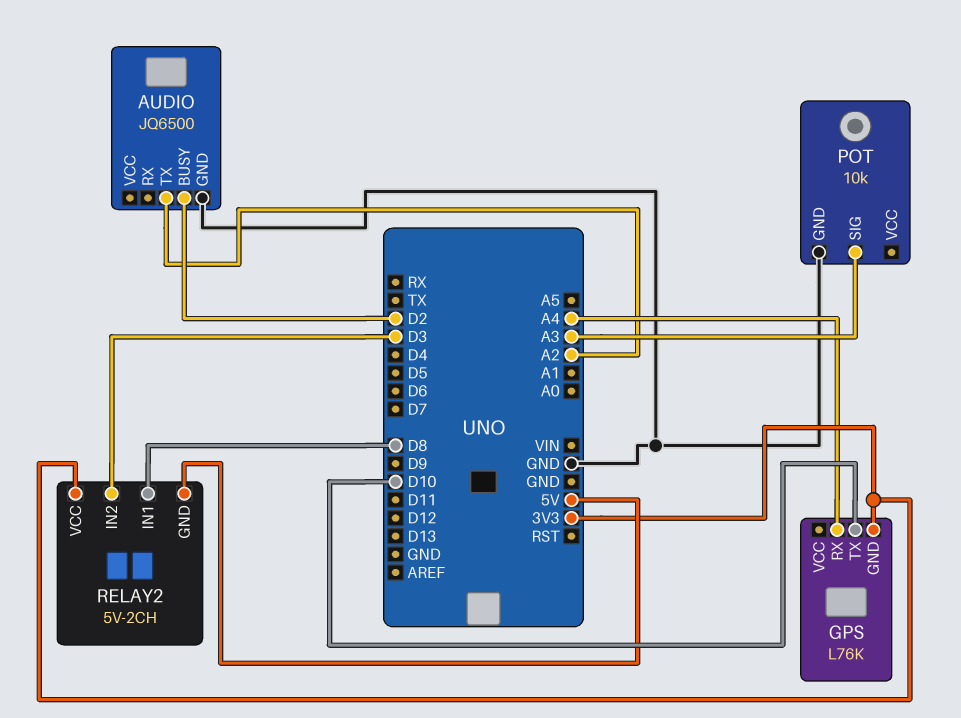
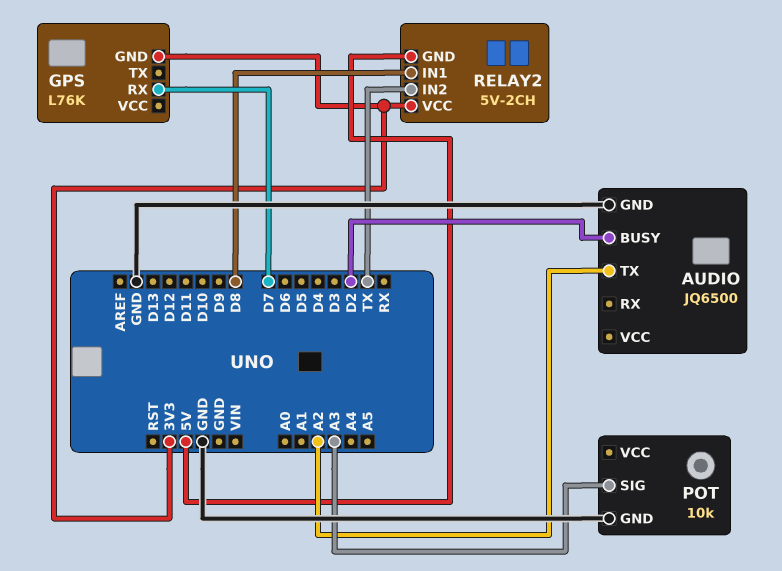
GPS pin RX: A4 -> D7
GPS pin TX: D10 -> none
RELAY2 pin IN2: D3 -> TX

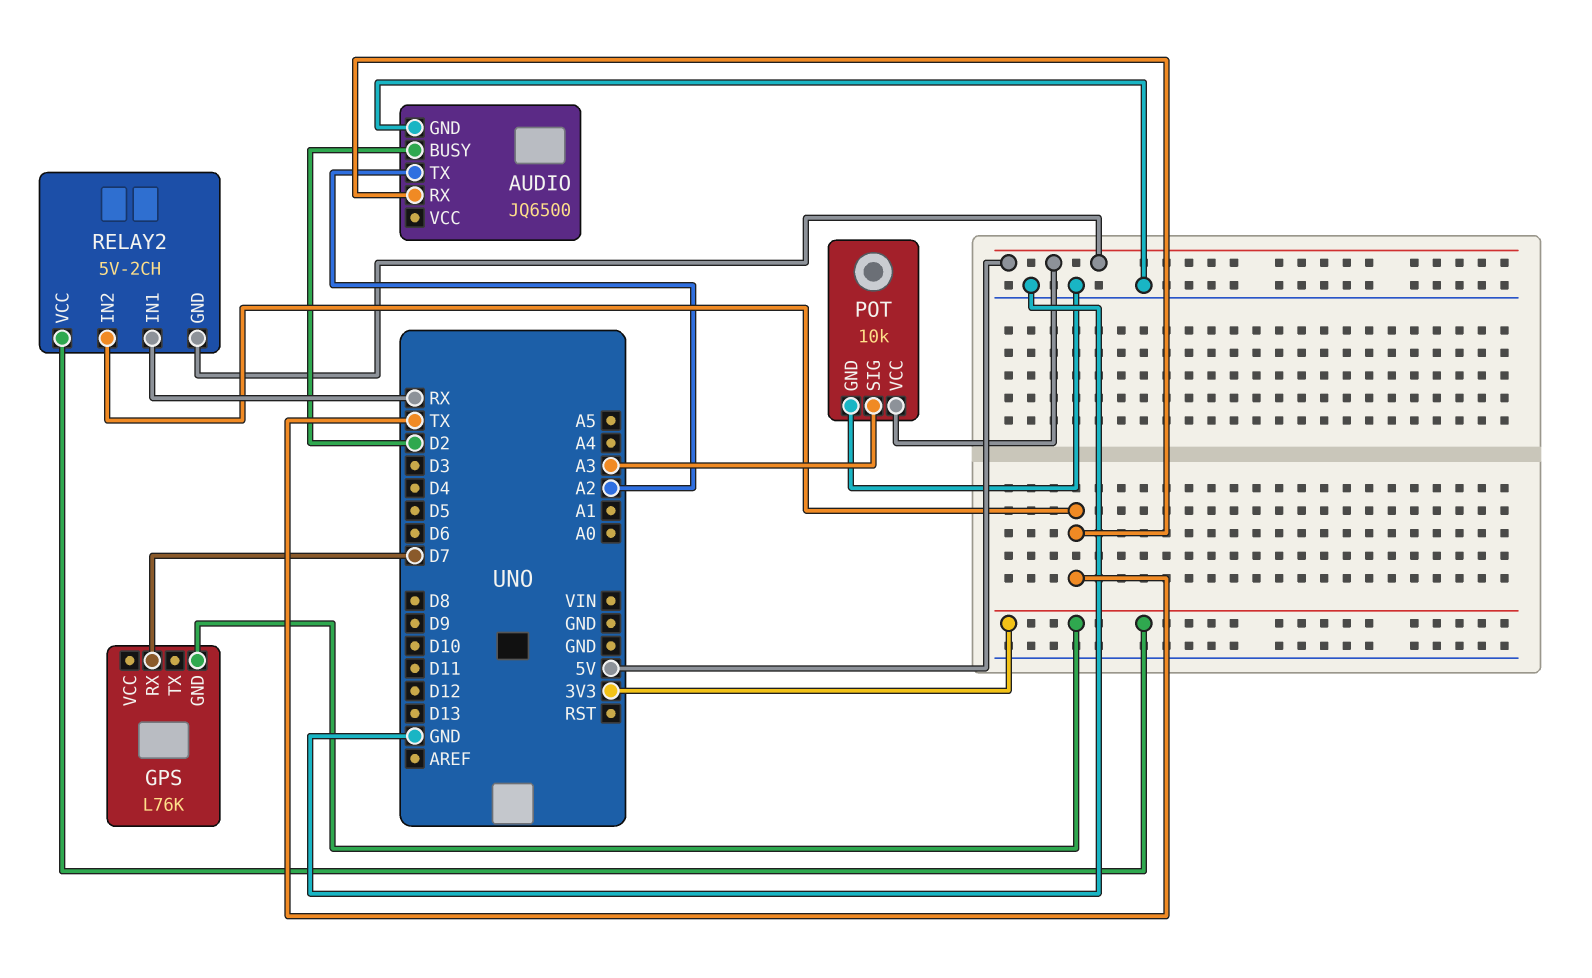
AUDIO pin RX: none -> TX
POT pin VCC: none -> 5V
RELAY2 pin IN1: D8 -> RX

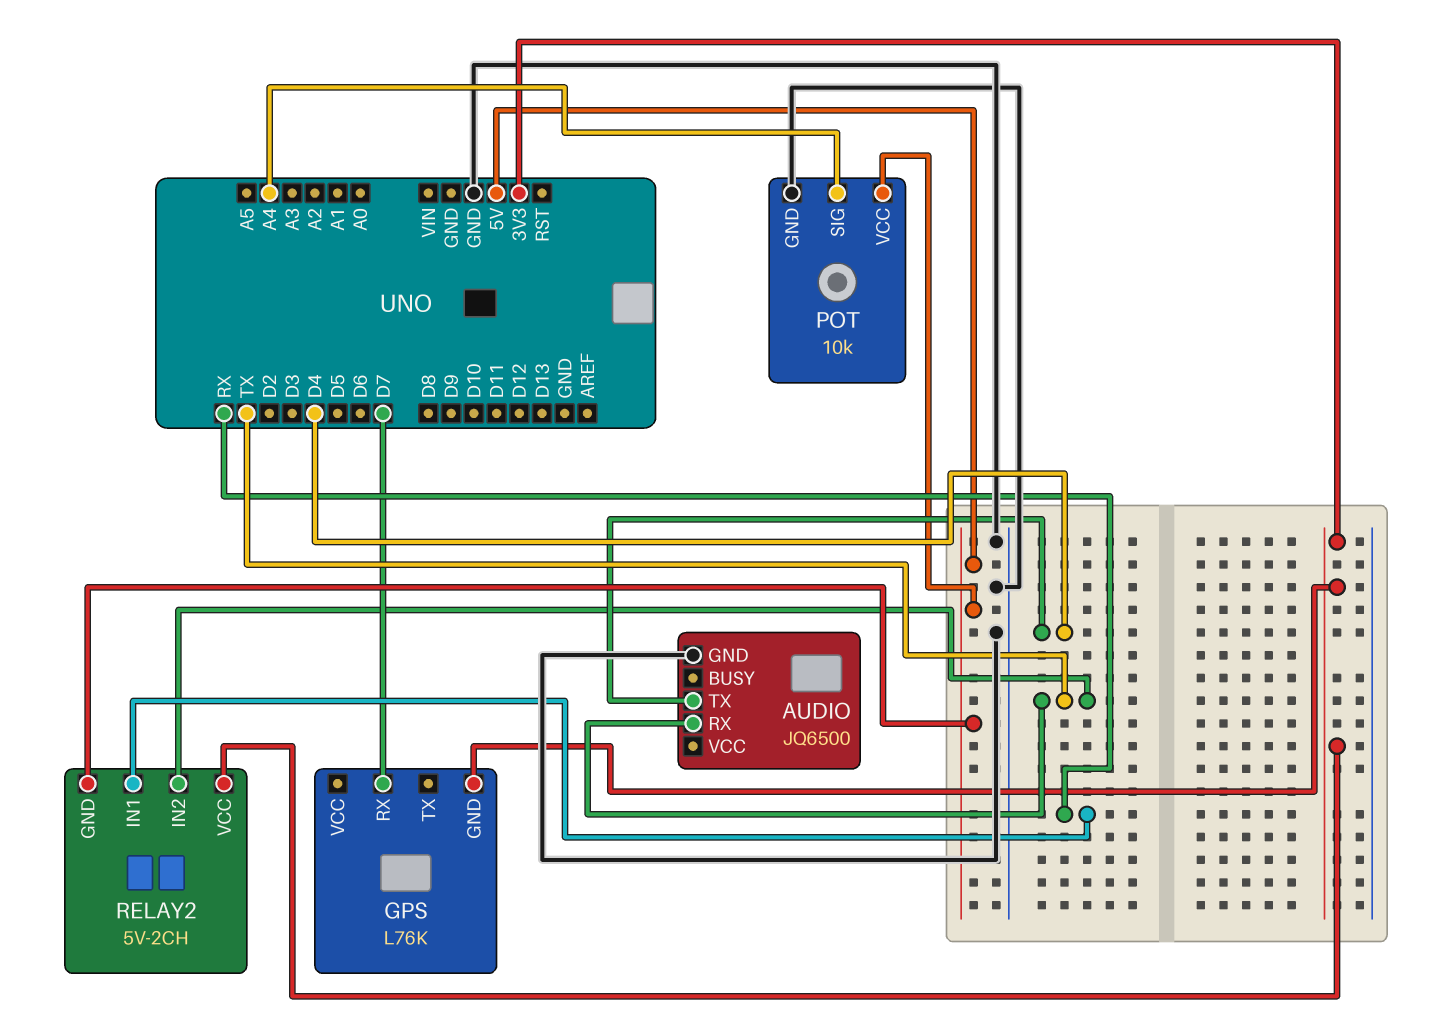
AUDIO pin BUSY: D2 -> none
AUDIO pin TX: A2 -> D4
POT pin SIG: A3 -> A4

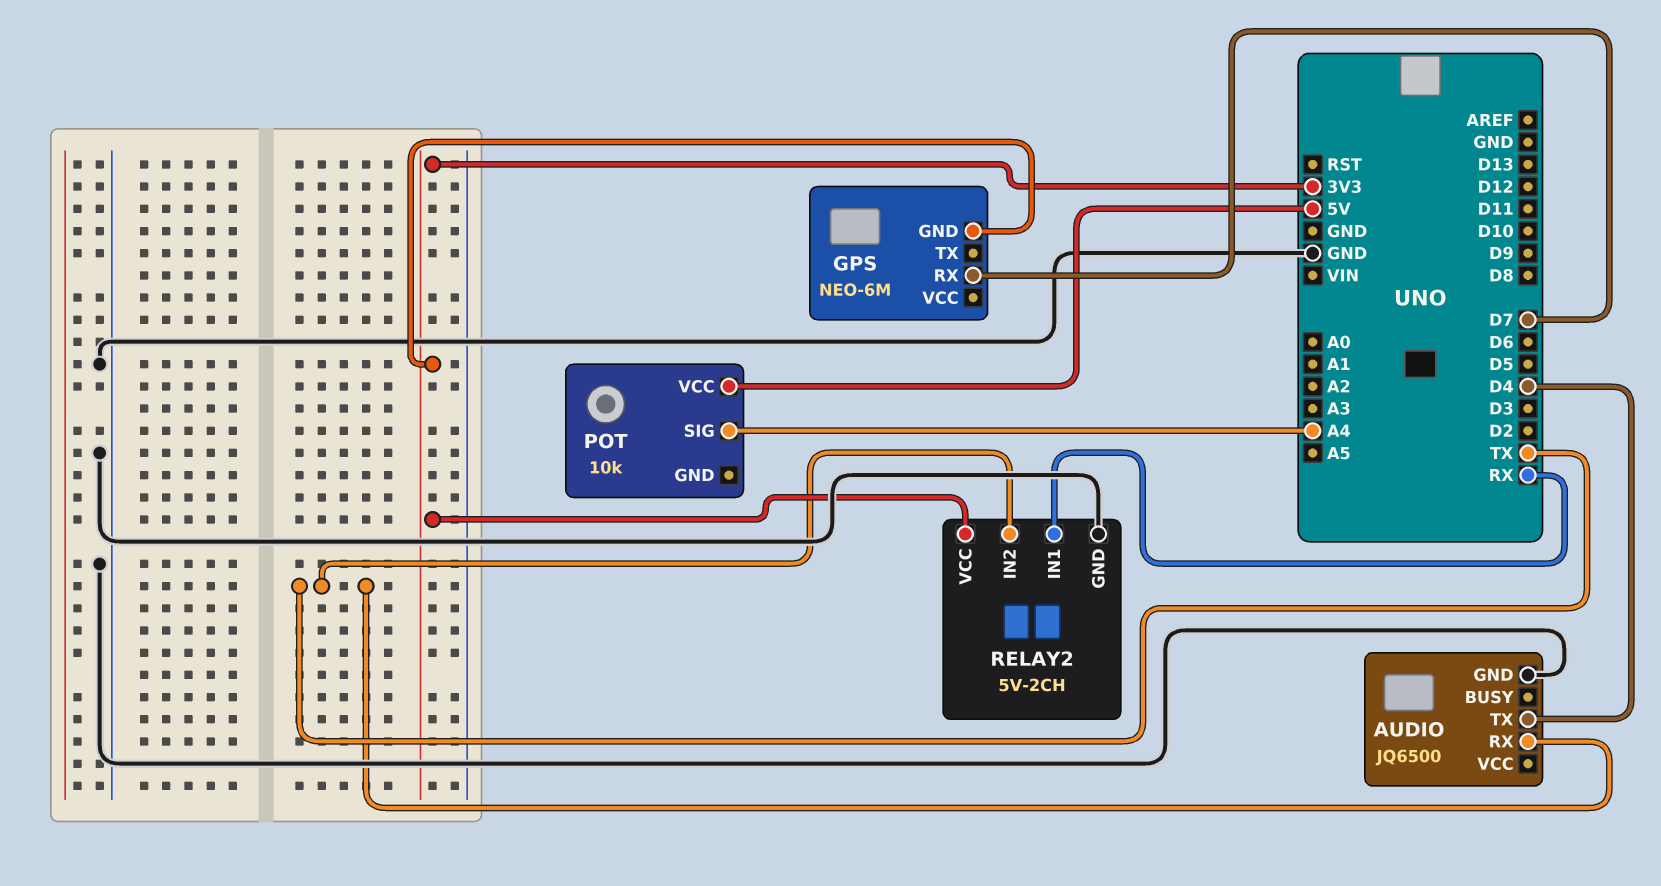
GPS: L76K -> NEO-6M
POT pin GND: GND -> none
RELAY2 pin GND: 5V -> GND

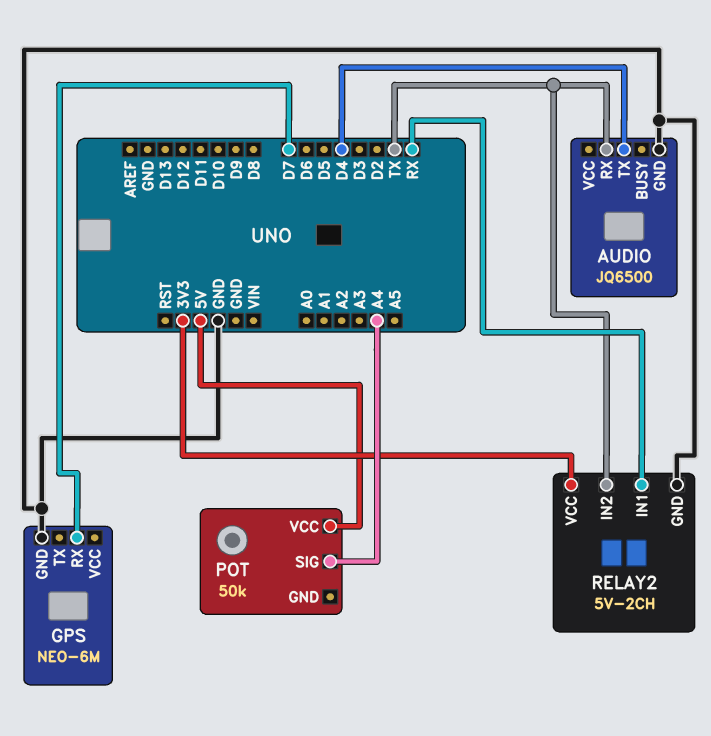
GPS pin GND: 3V3 -> GND
POT: 10k -> 50k

